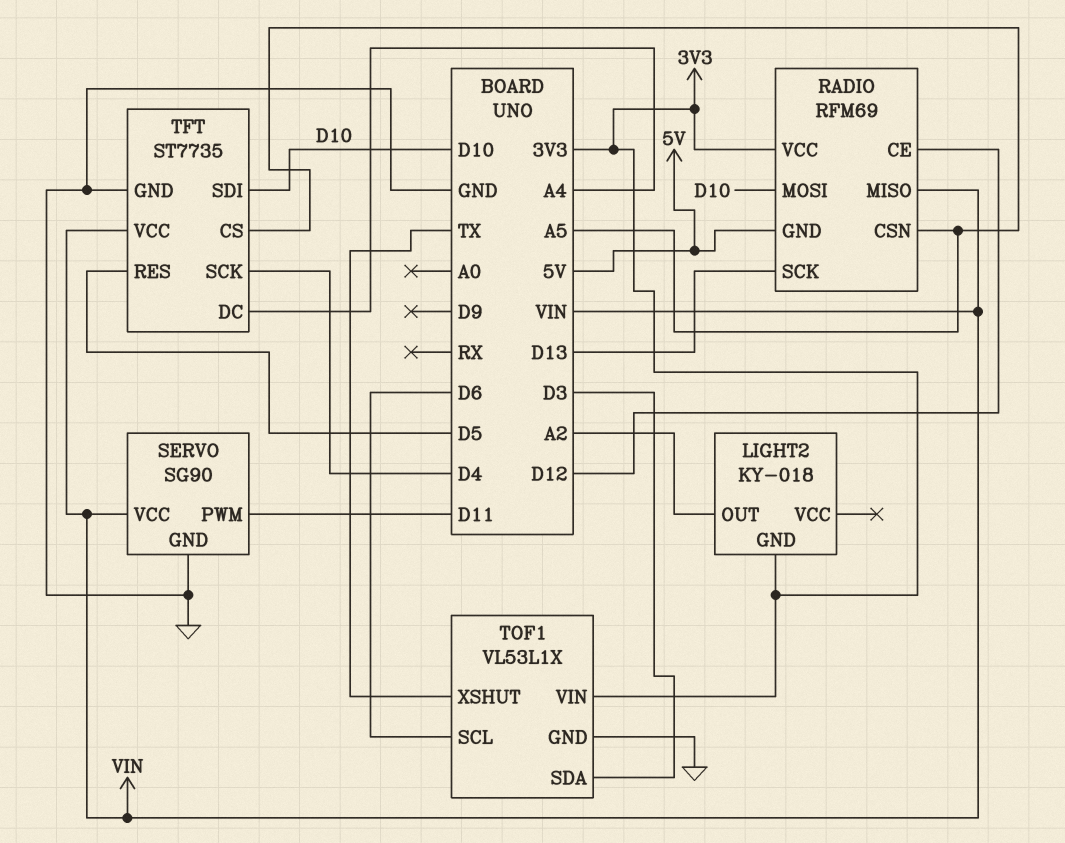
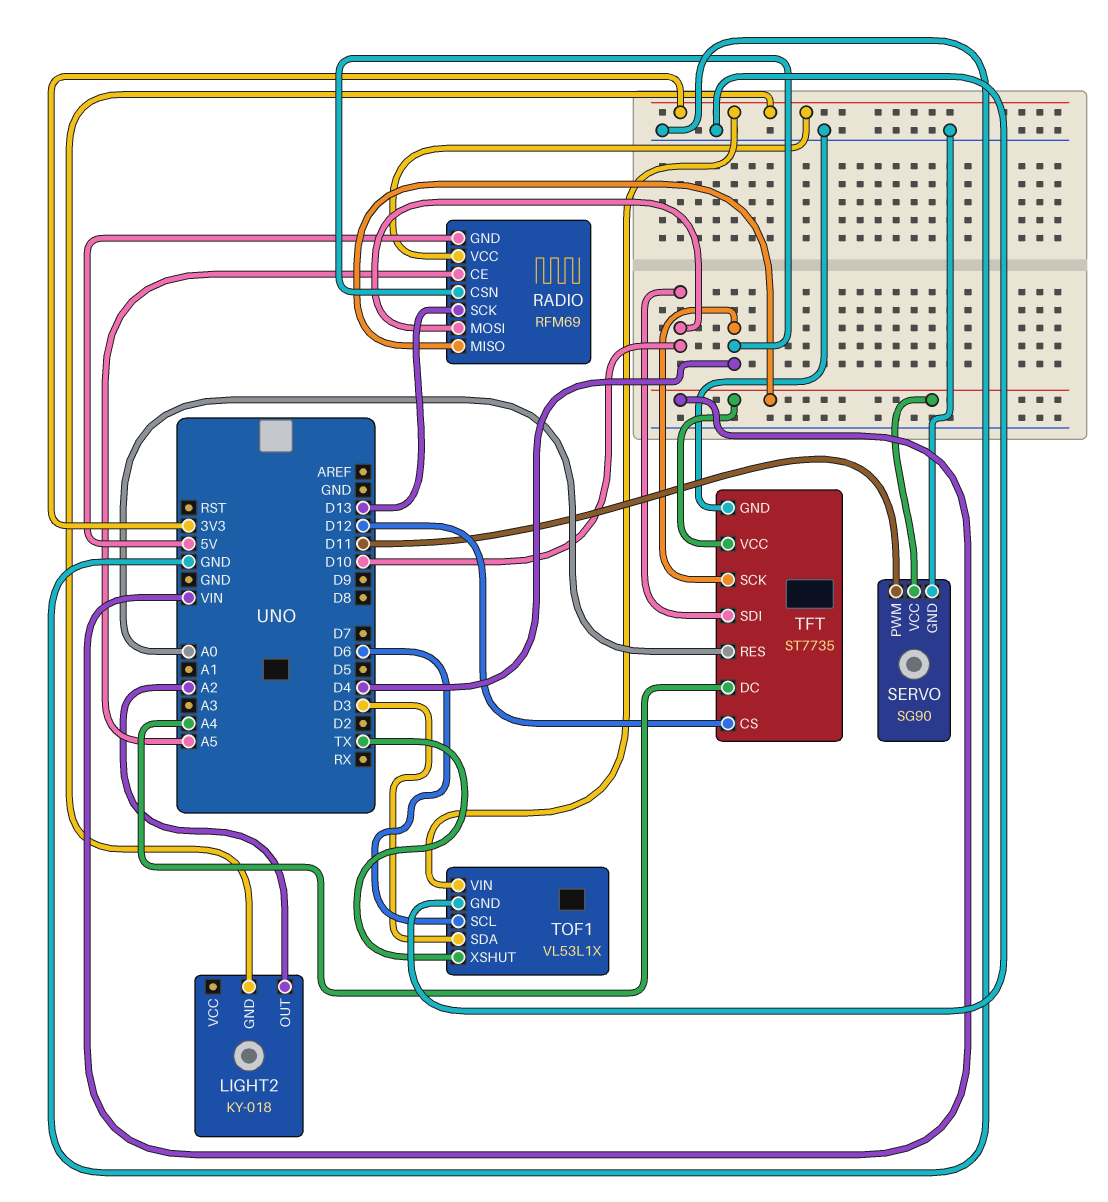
RADIO pin CE: D12 -> A5
RADIO pin CSN: A5 -> D4
TFT pin CS: A5 -> D12
TFT pin RES: D5 -> A0

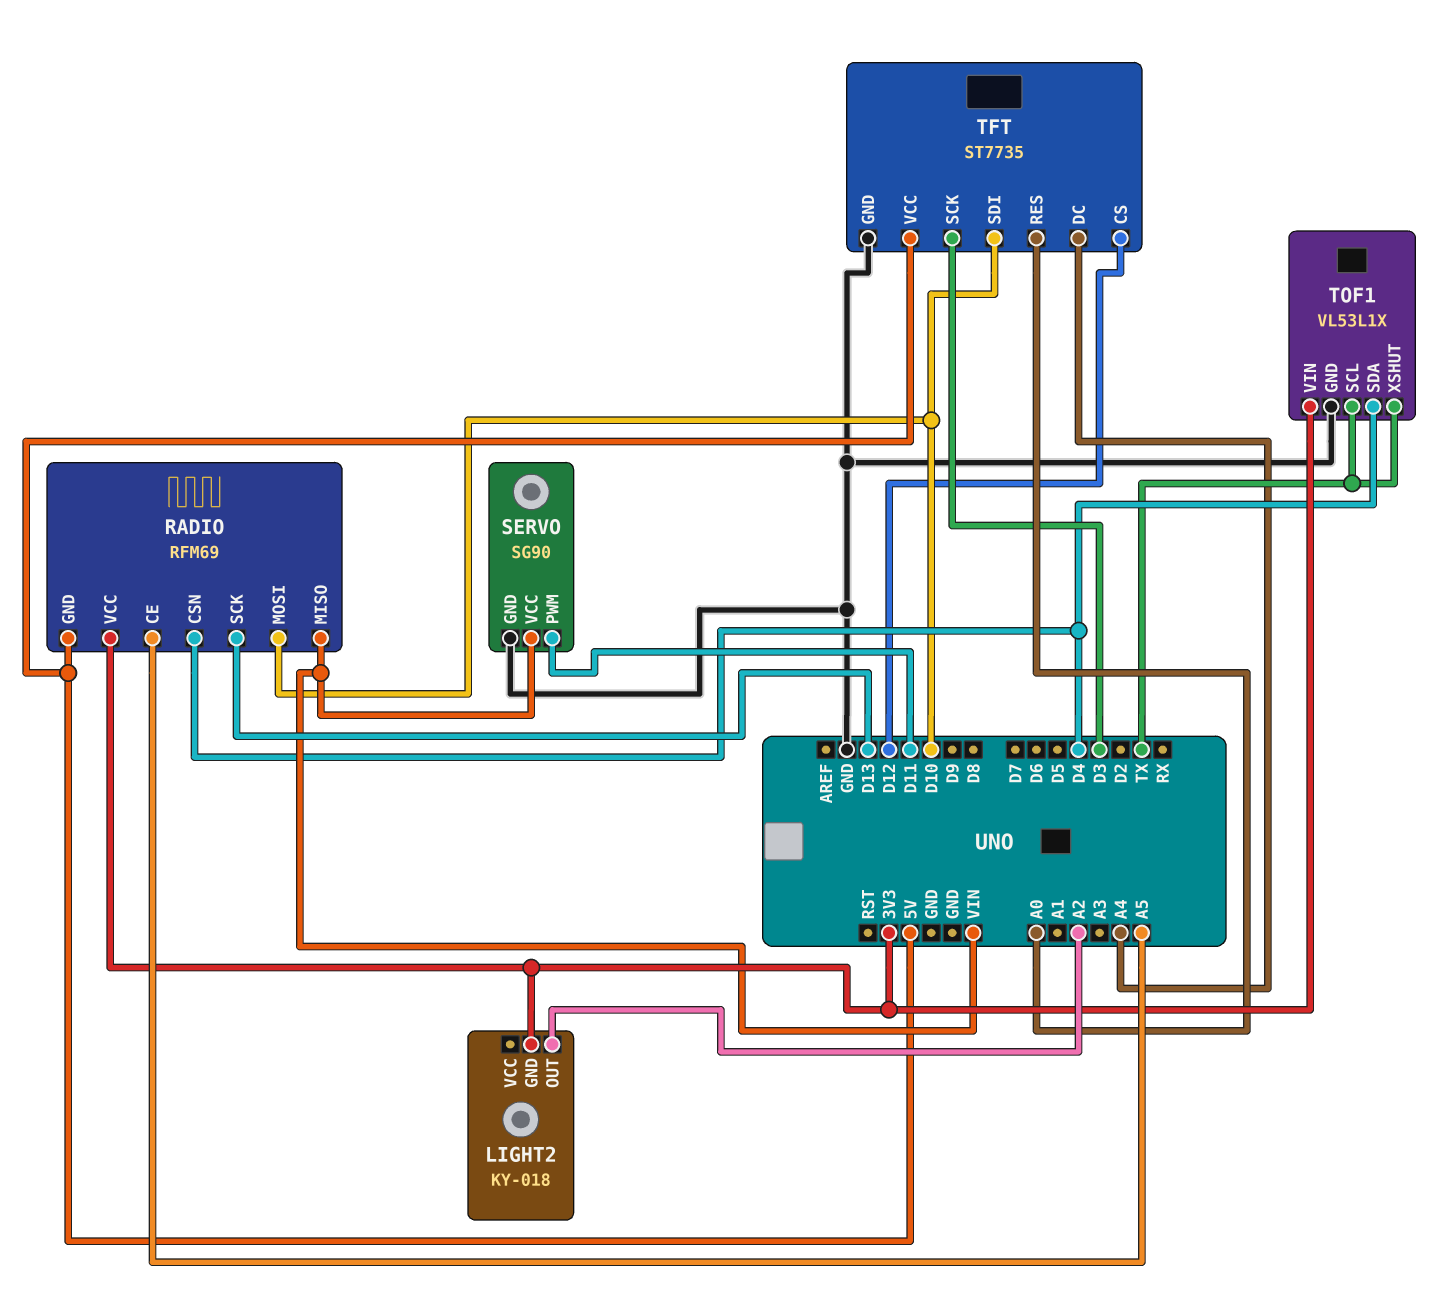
TFT pin SCK: D4 -> D3
TFT pin VCC: VIN -> 5V
TOF1 pin SCL: D6 -> TX
TOF1 pin SDA: D3 -> D4

